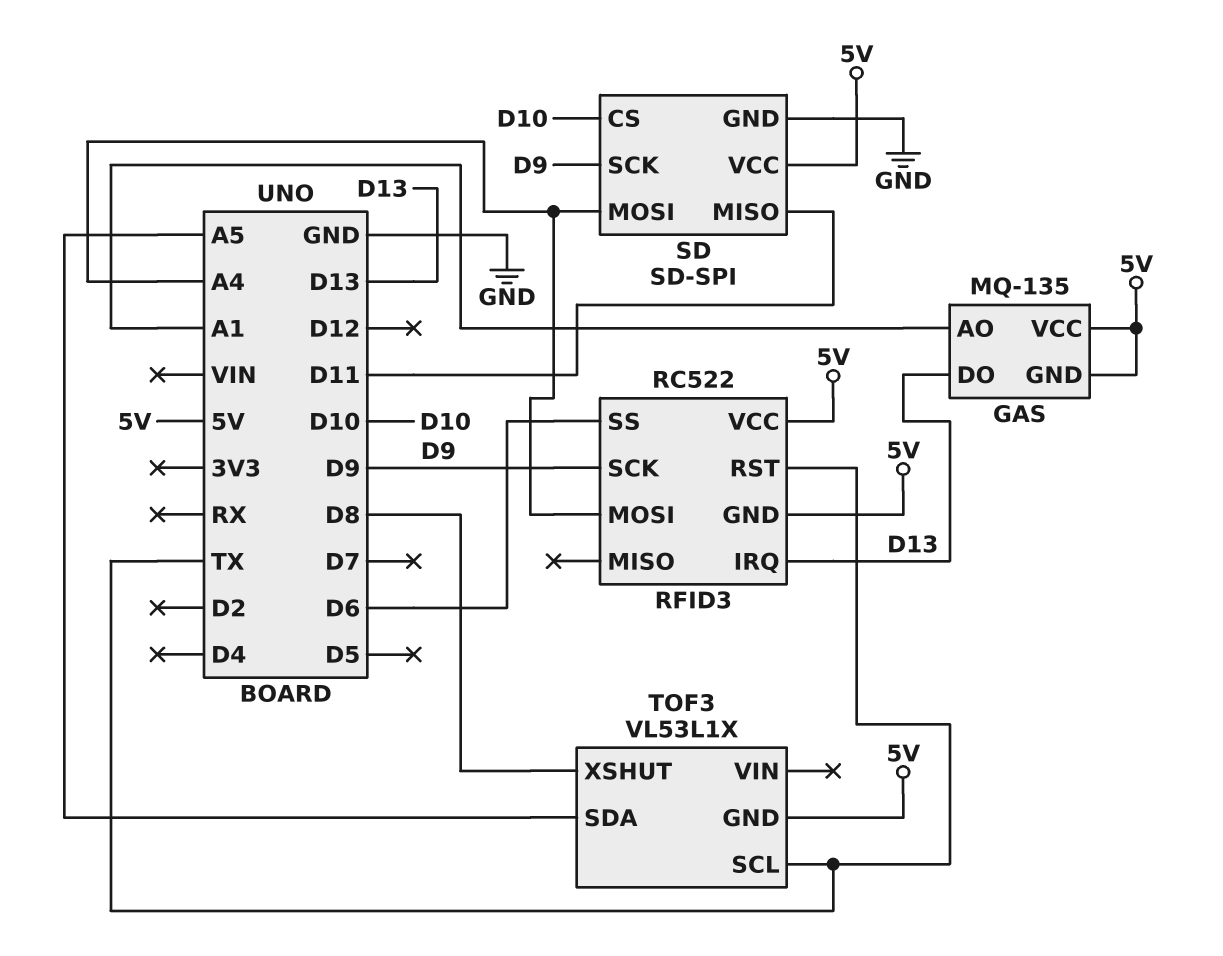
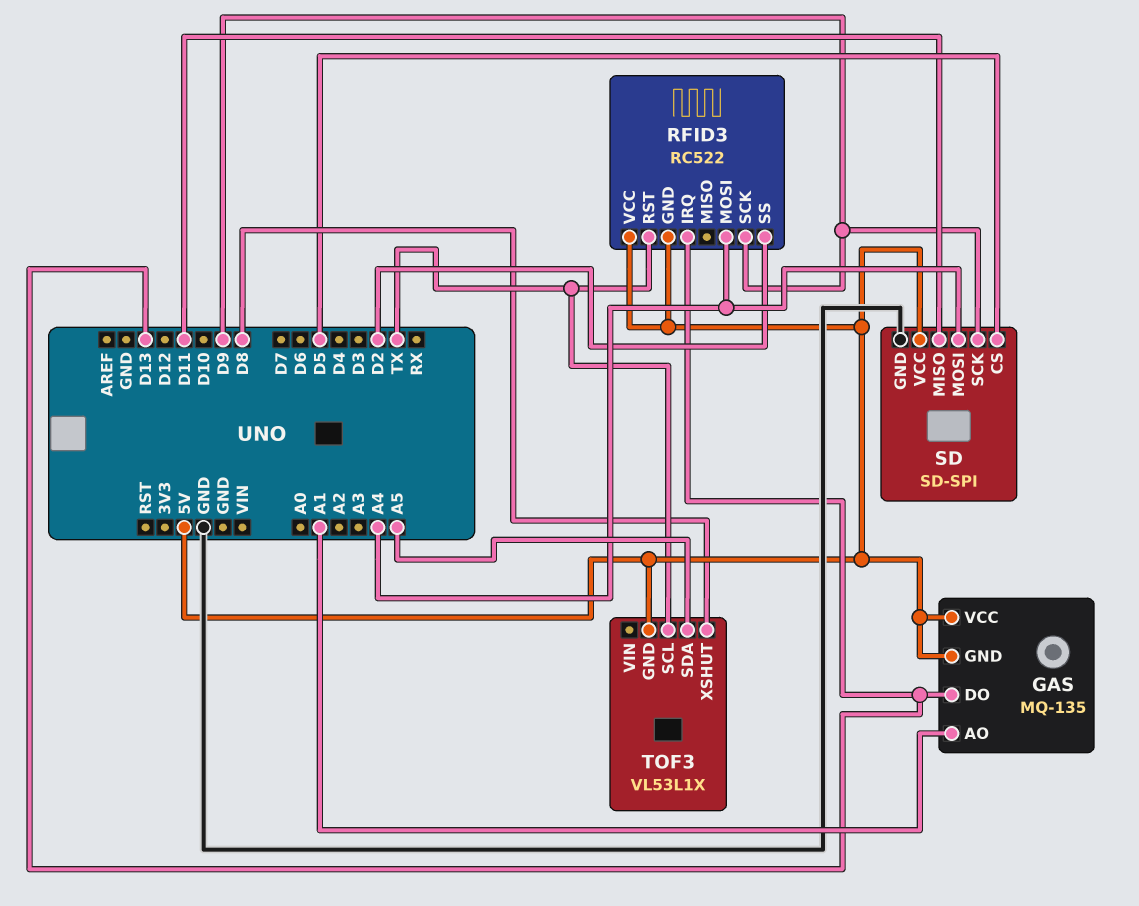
RFID3 pin SS: D6 -> D2
SD pin CS: D10 -> D5

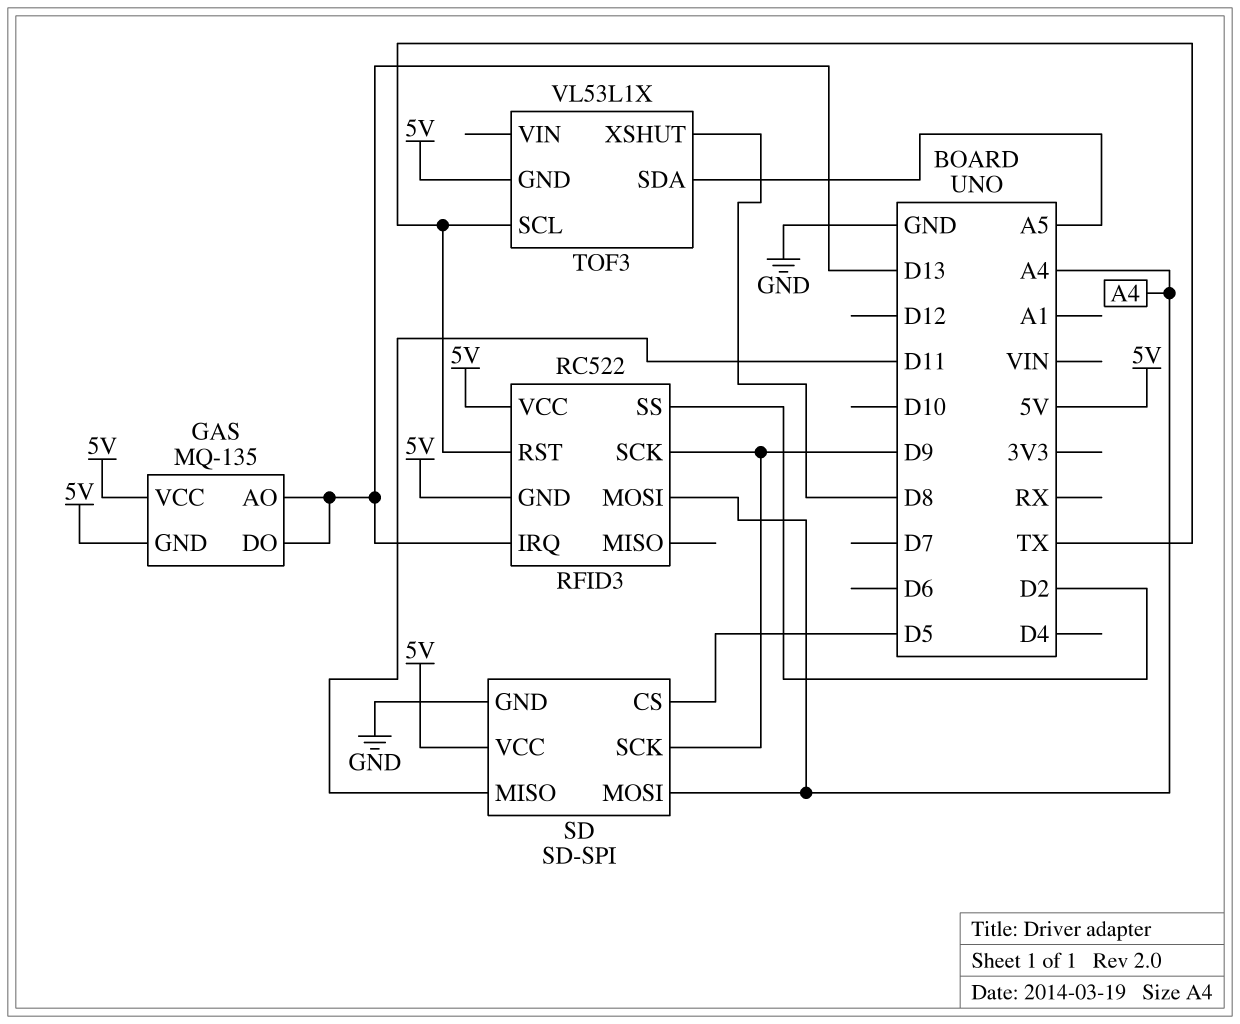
GAS pin AO: A1 -> D13

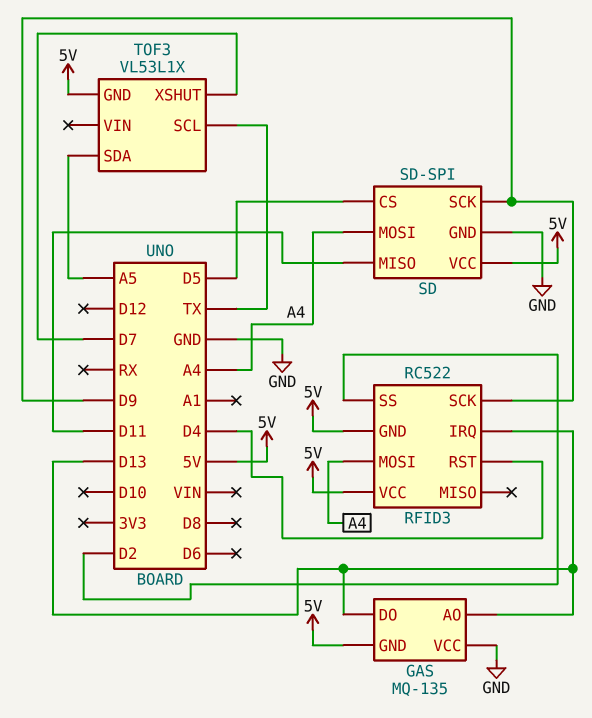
GAS pin VCC: 5V -> GND
RFID3 pin RST: TX -> D4
TOF3 pin XSHUT: D8 -> D7

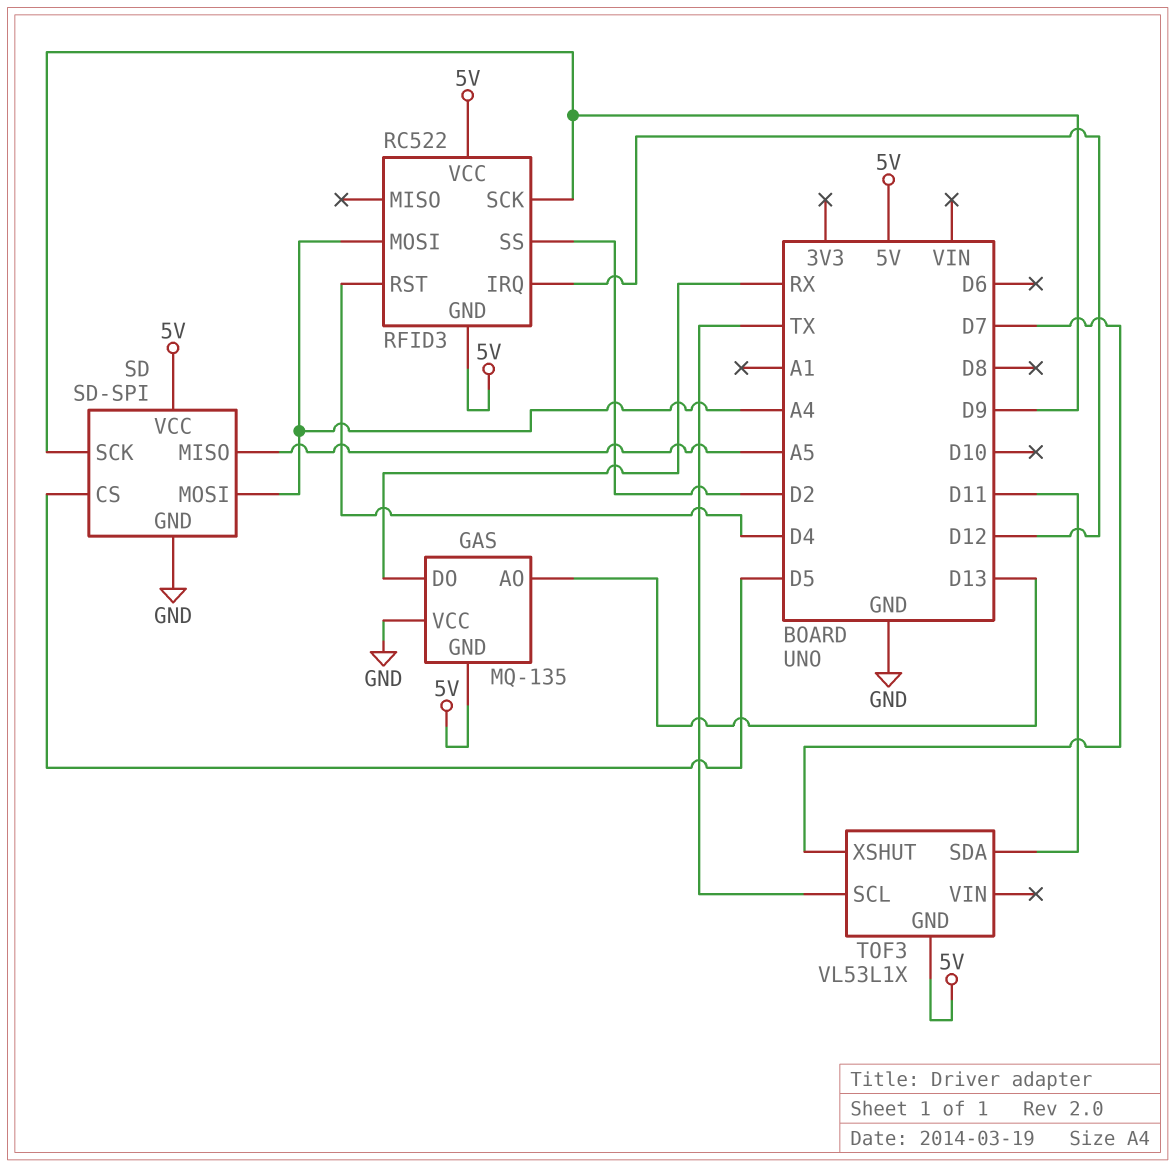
GAS pin DO: D13 -> RX
RFID3 pin IRQ: D13 -> D12
SD pin MISO: D11 -> A5
TOF3 pin SDA: A5 -> D11

